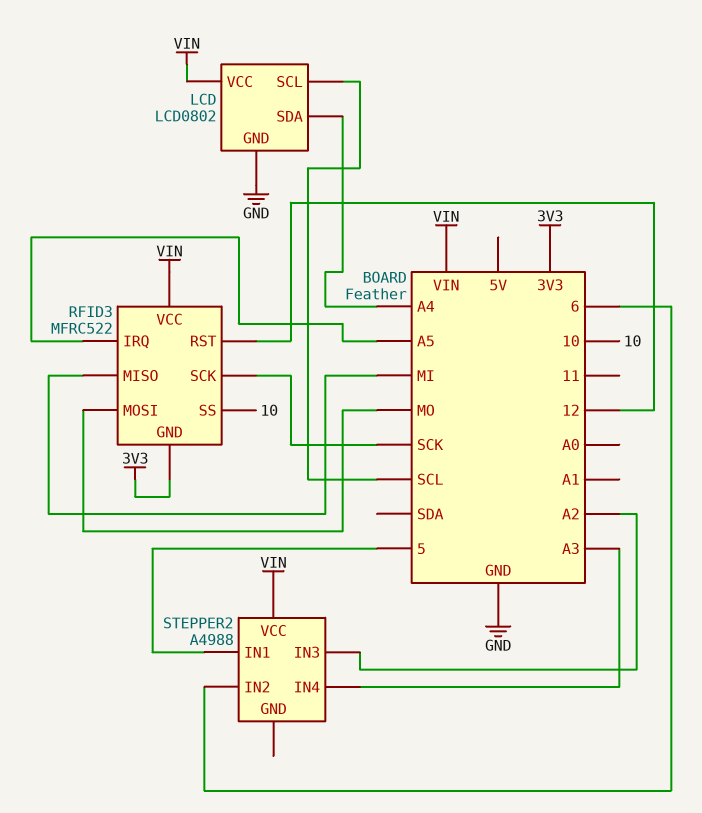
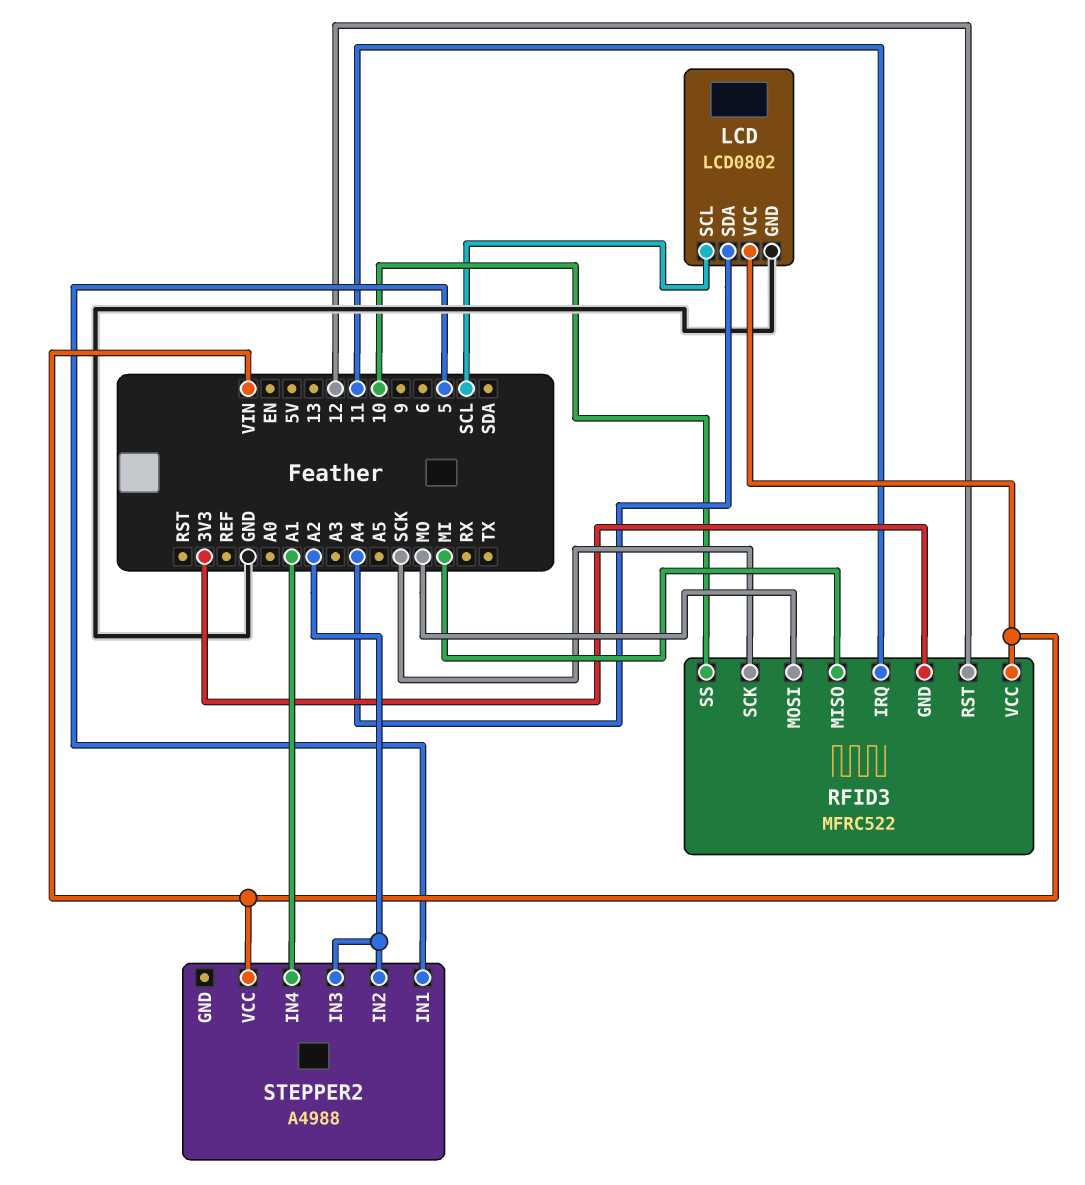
RFID3 pin IRQ: A5 -> 11
STEPPER2 pin IN2: 6 -> A2
STEPPER2 pin IN4: A3 -> A1

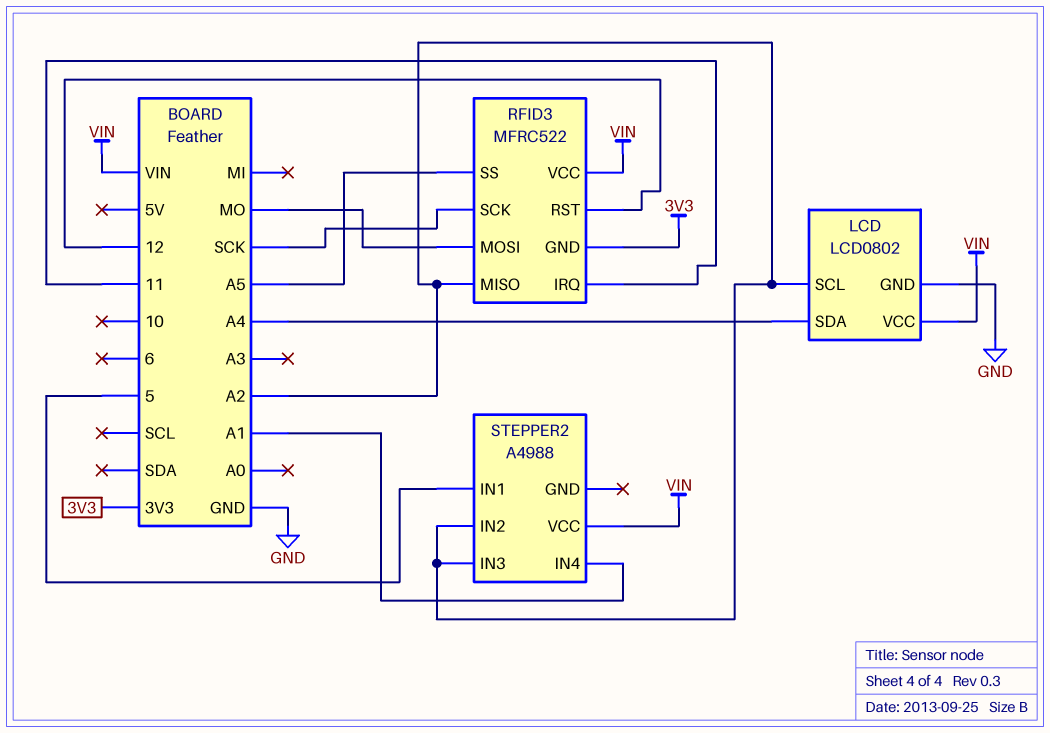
LCD pin SCL: SCL -> A2
RFID3 pin MISO: MI -> A2
RFID3 pin SS: 10 -> A5

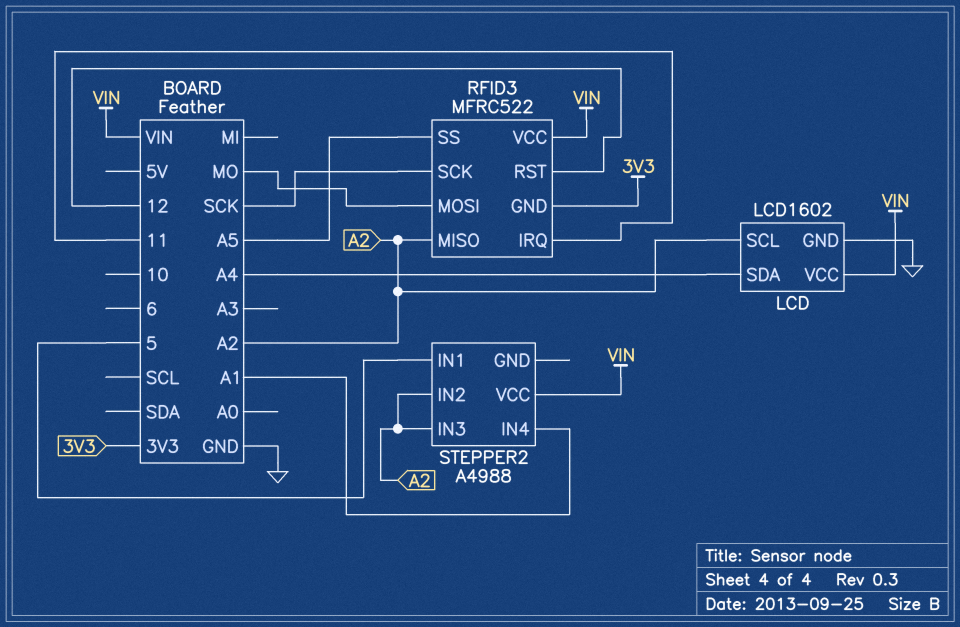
LCD: LCD0802 -> LCD1602

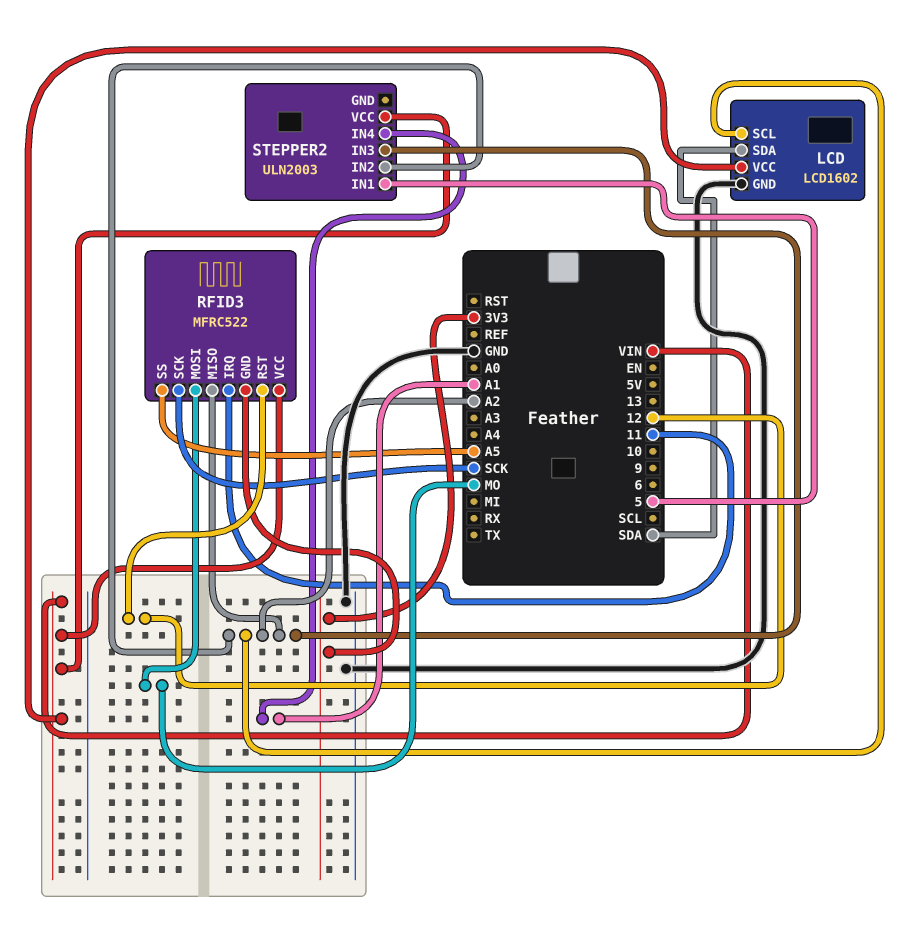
LCD pin SDA: A4 -> SDA
STEPPER2: A4988 -> ULN2003

